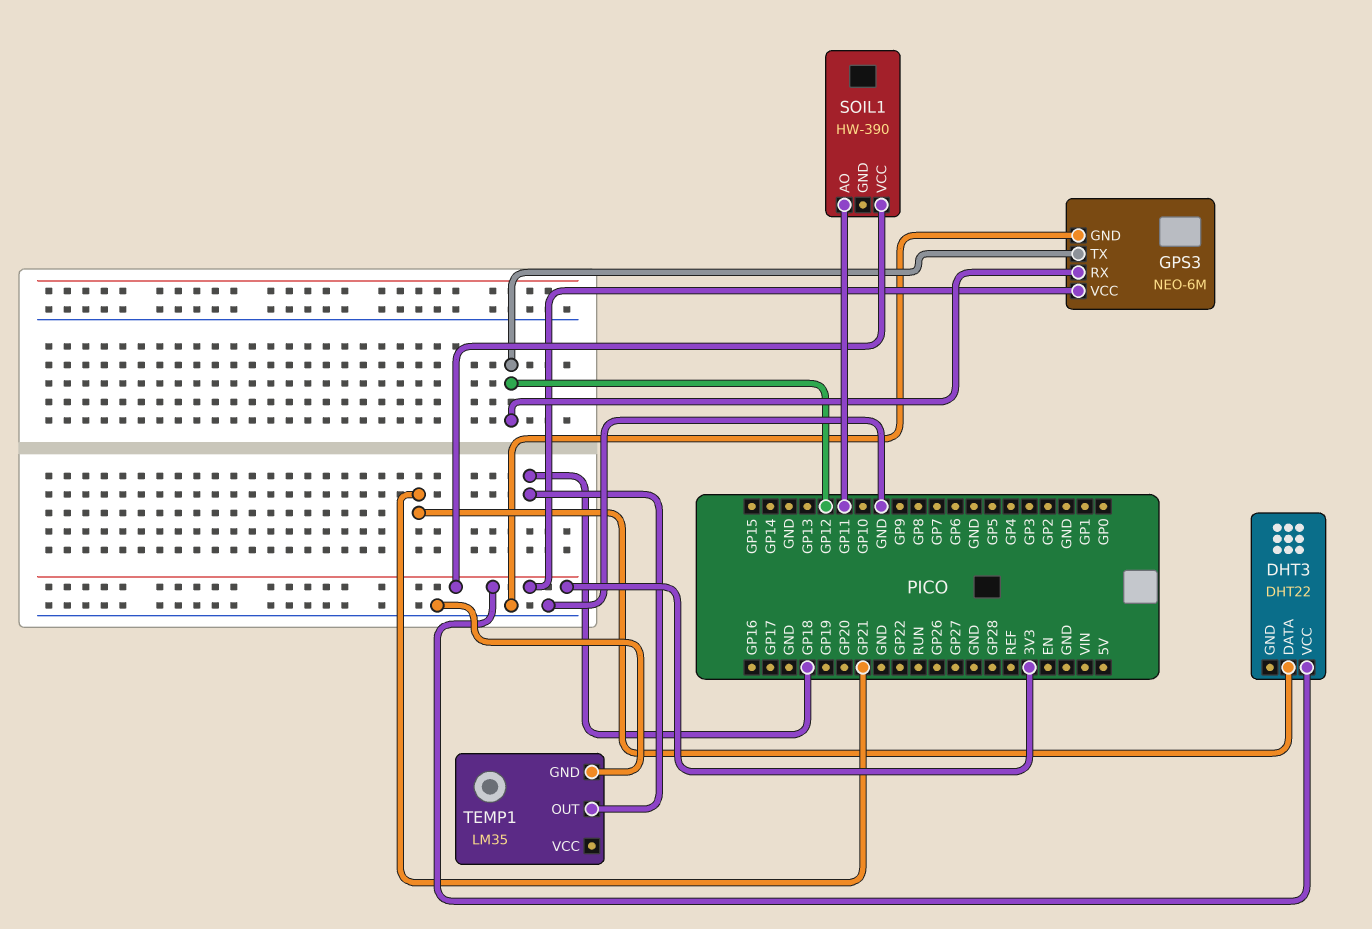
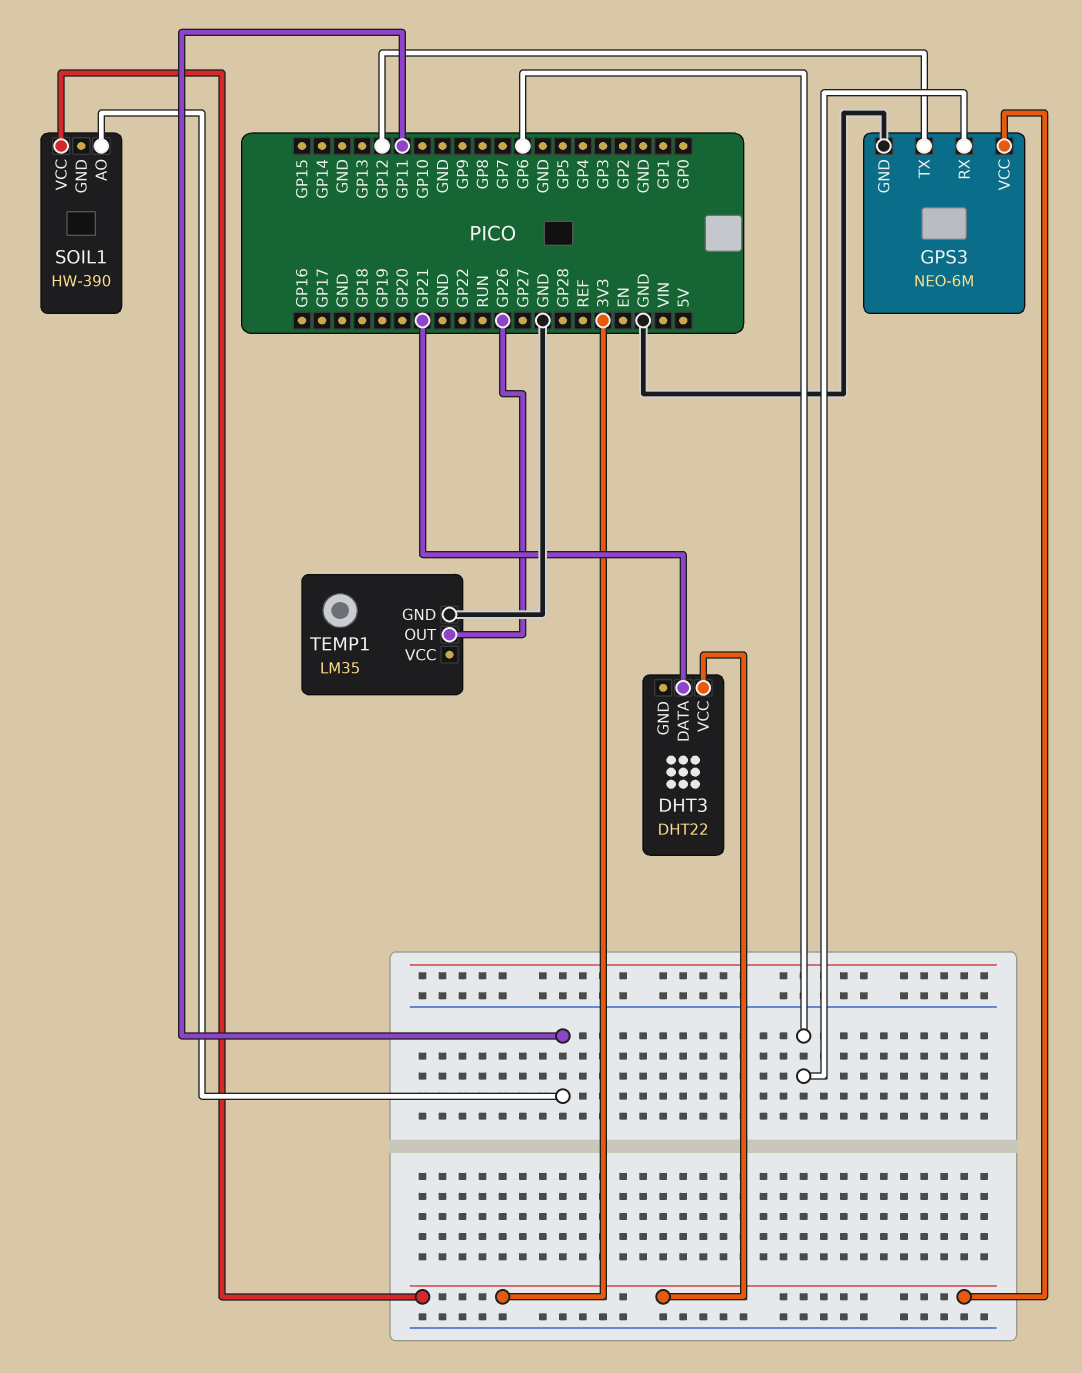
GPS3 pin RX: GP12 -> GP6
TEMP1 pin OUT: GP18 -> GP26

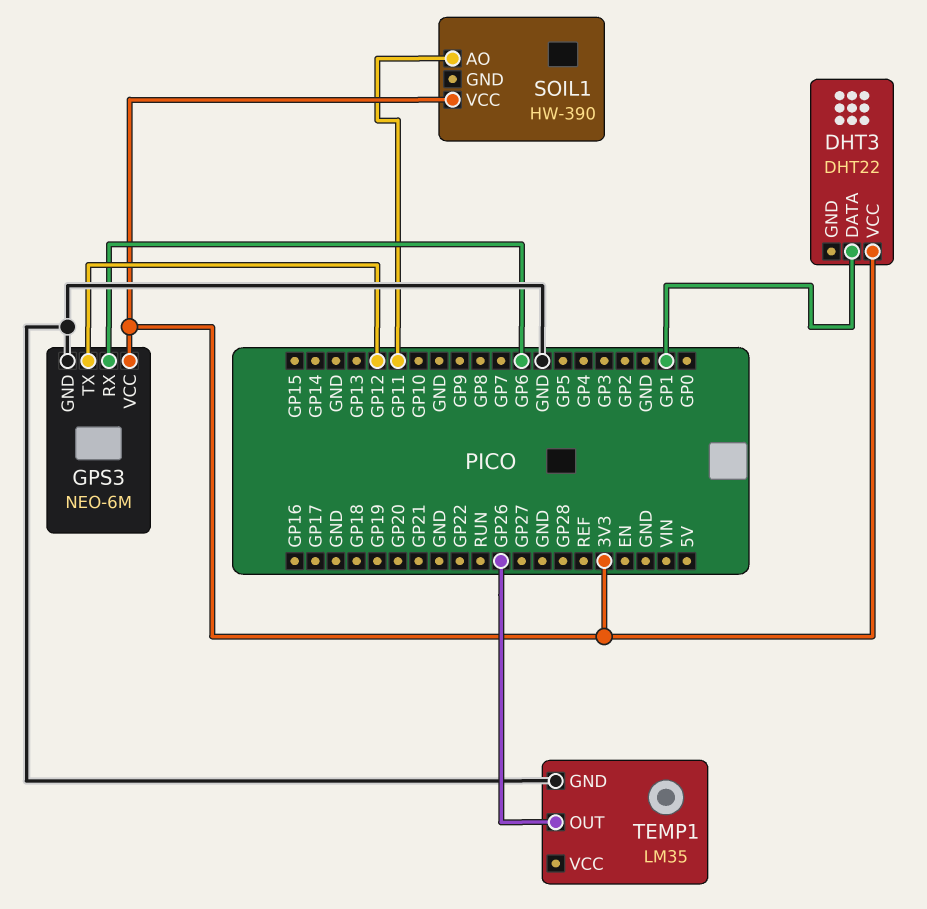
DHT3 pin DATA: GP21 -> GP1

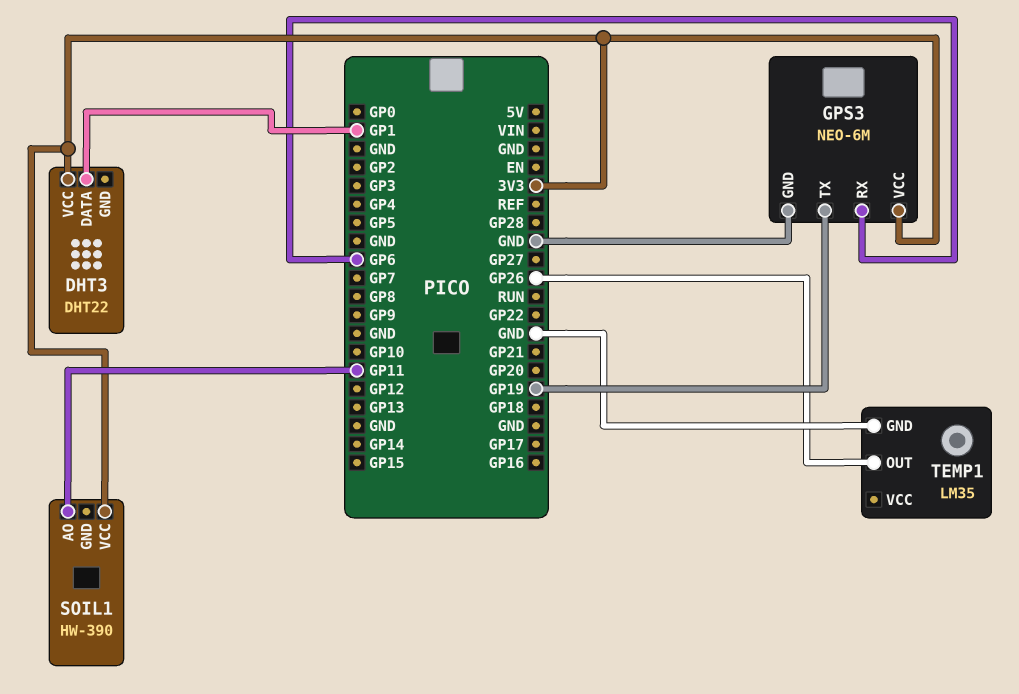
GPS3 pin TX: GP12 -> GP19

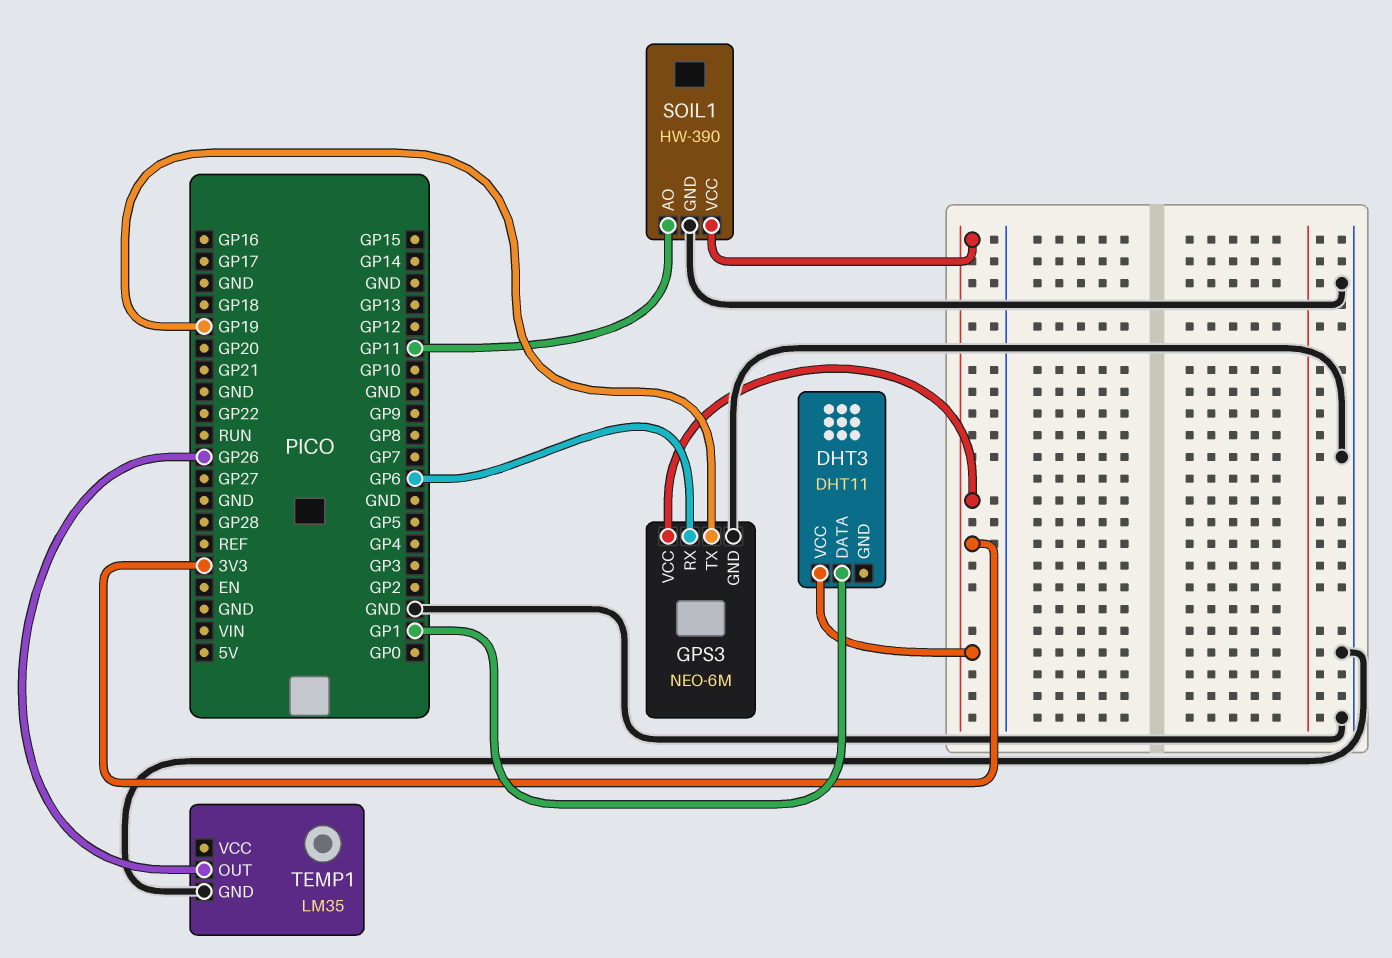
DHT3: DHT22 -> DHT11
SOIL1 pin GND: none -> GND

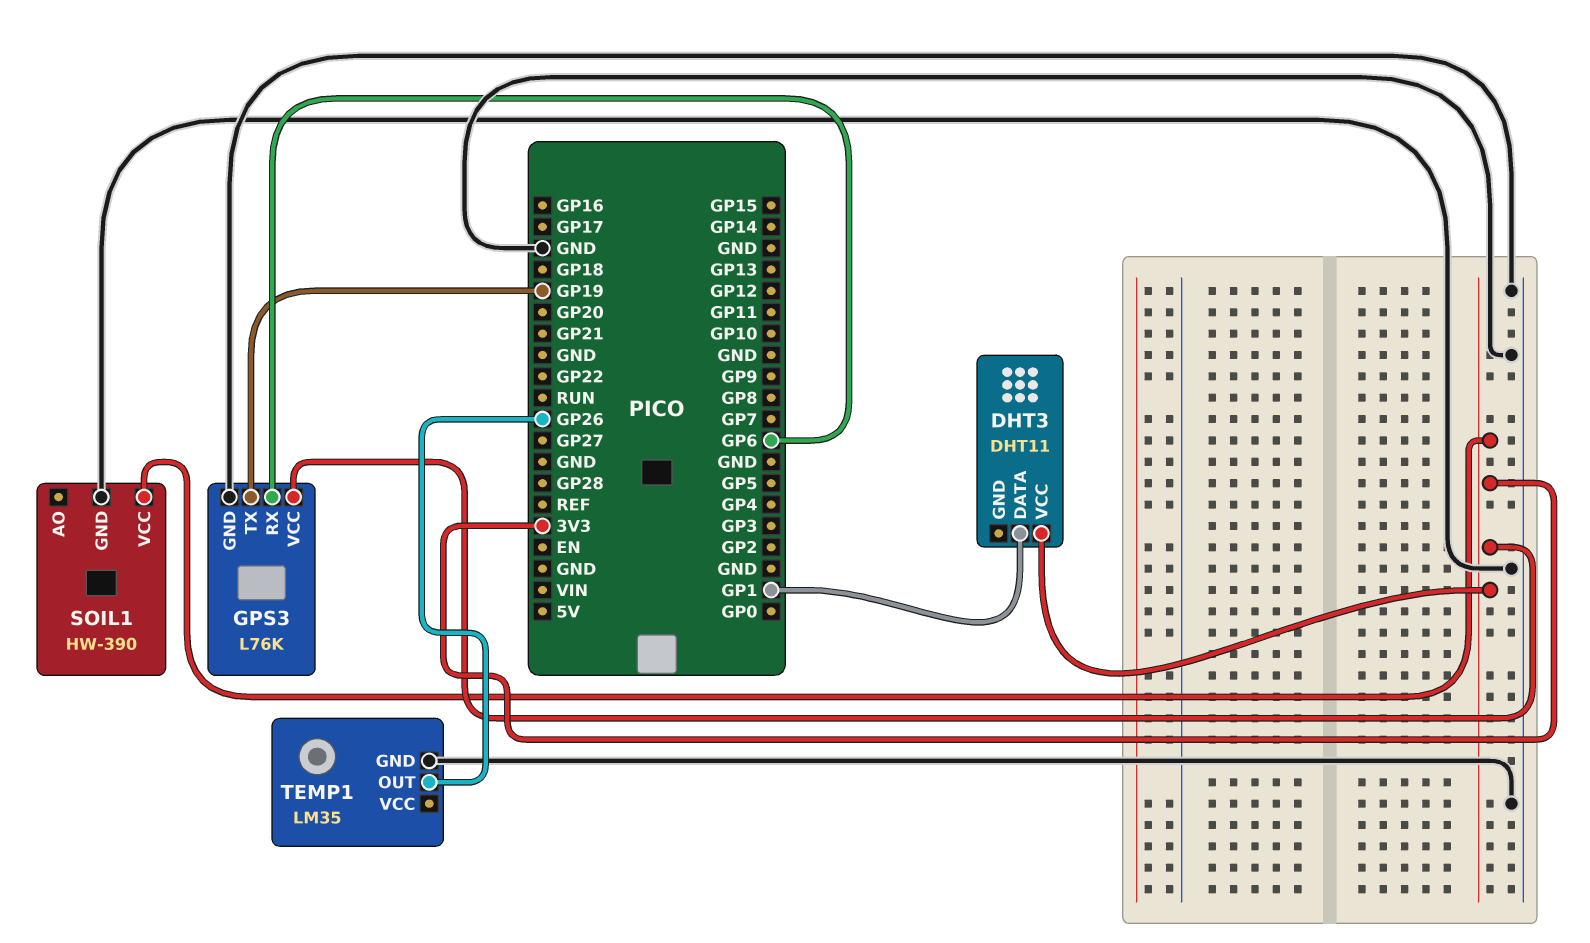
GPS3: NEO-6M -> L76K
SOIL1 pin AO: GP11 -> none

